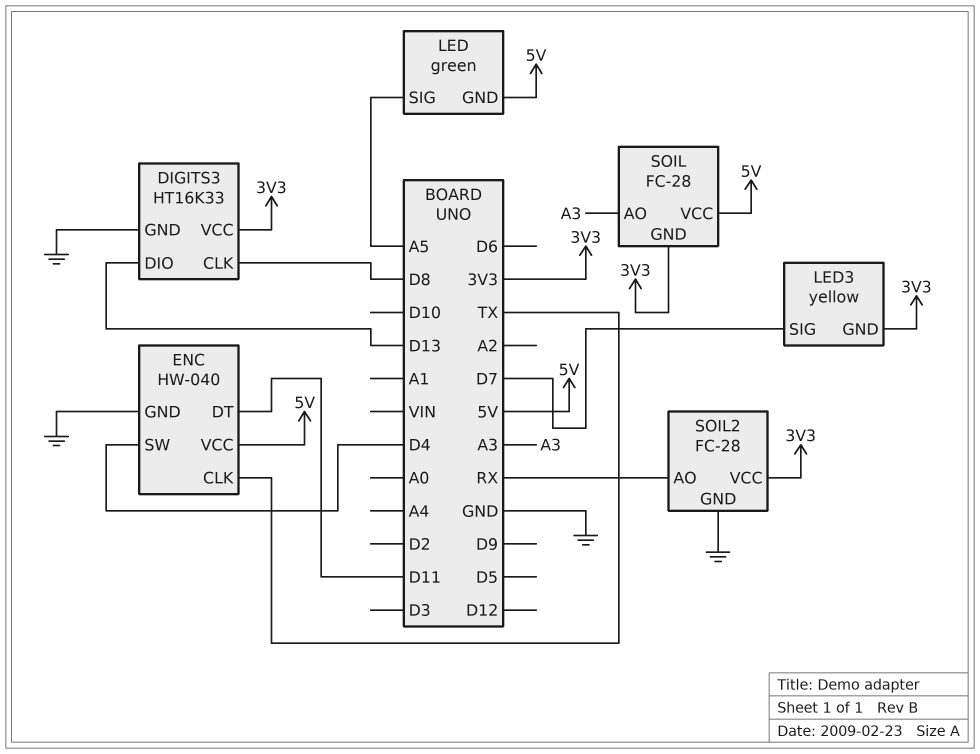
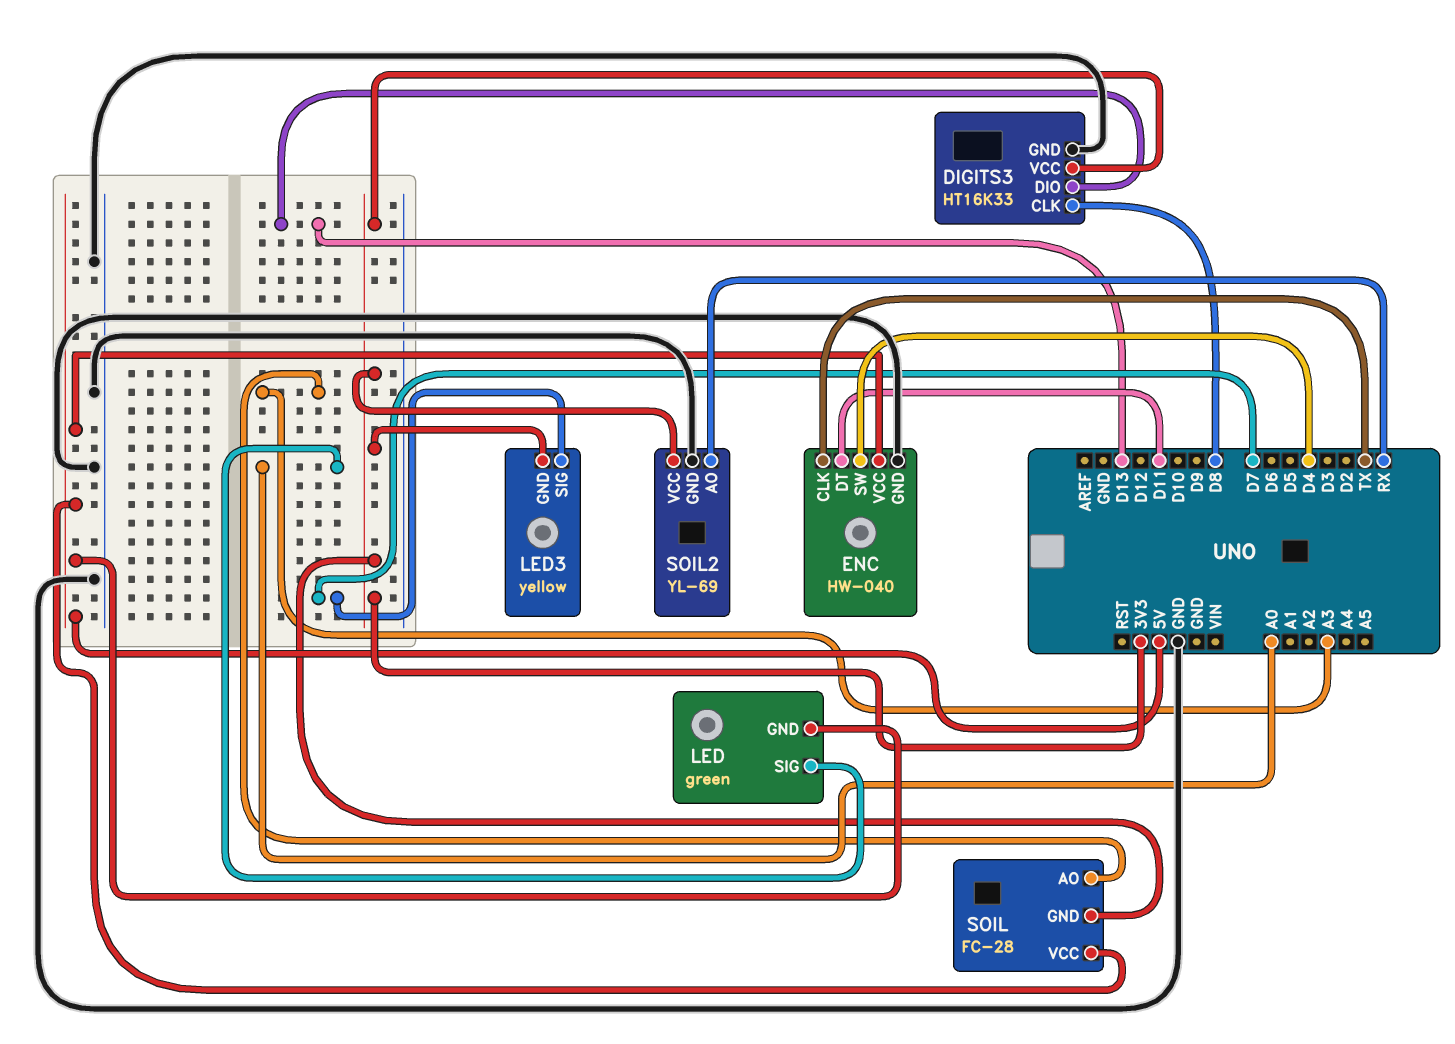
LED pin SIG: A5 -> A0
SOIL2: FC-28 -> YL-69

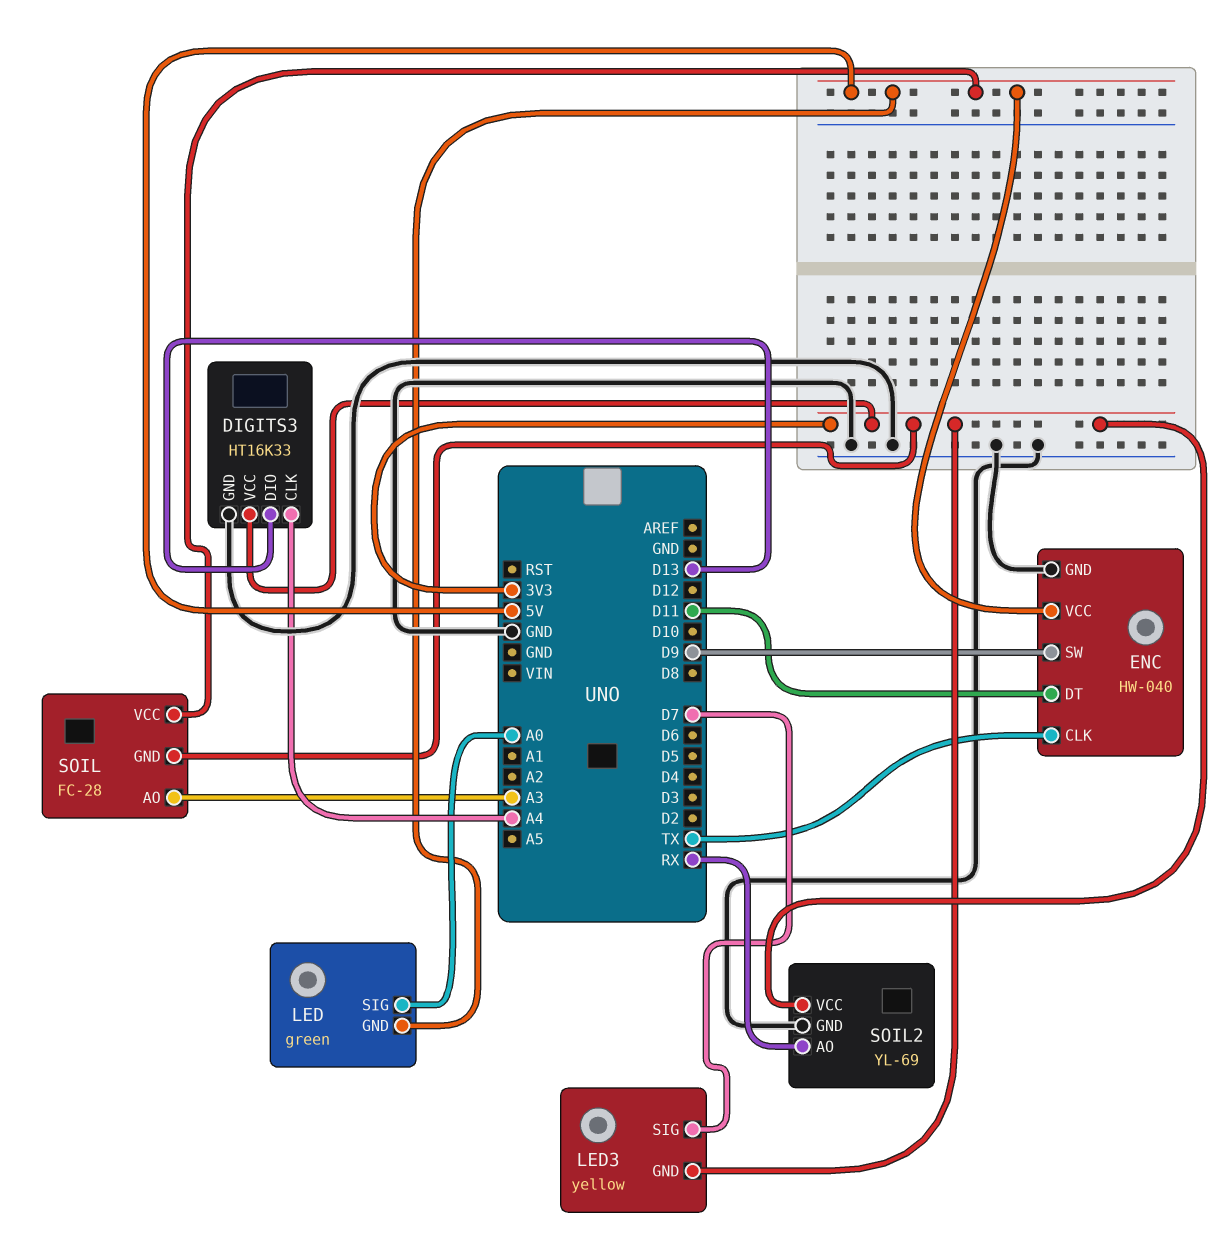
DIGITS3 pin CLK: D8 -> A4
ENC pin SW: D4 -> D9

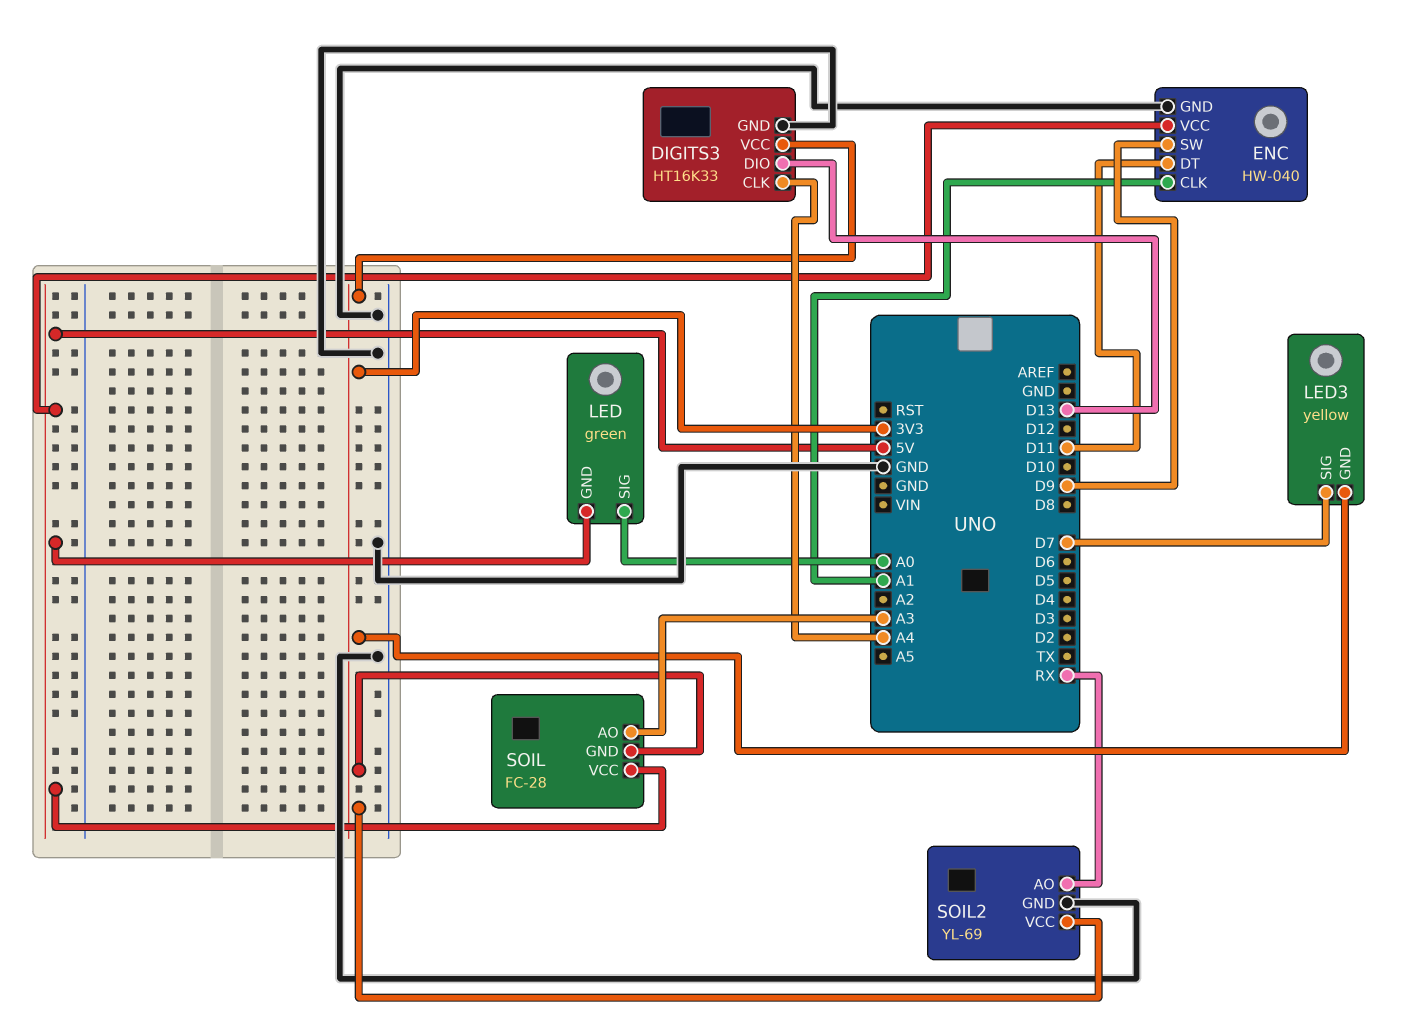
ENC pin CLK: TX -> A1

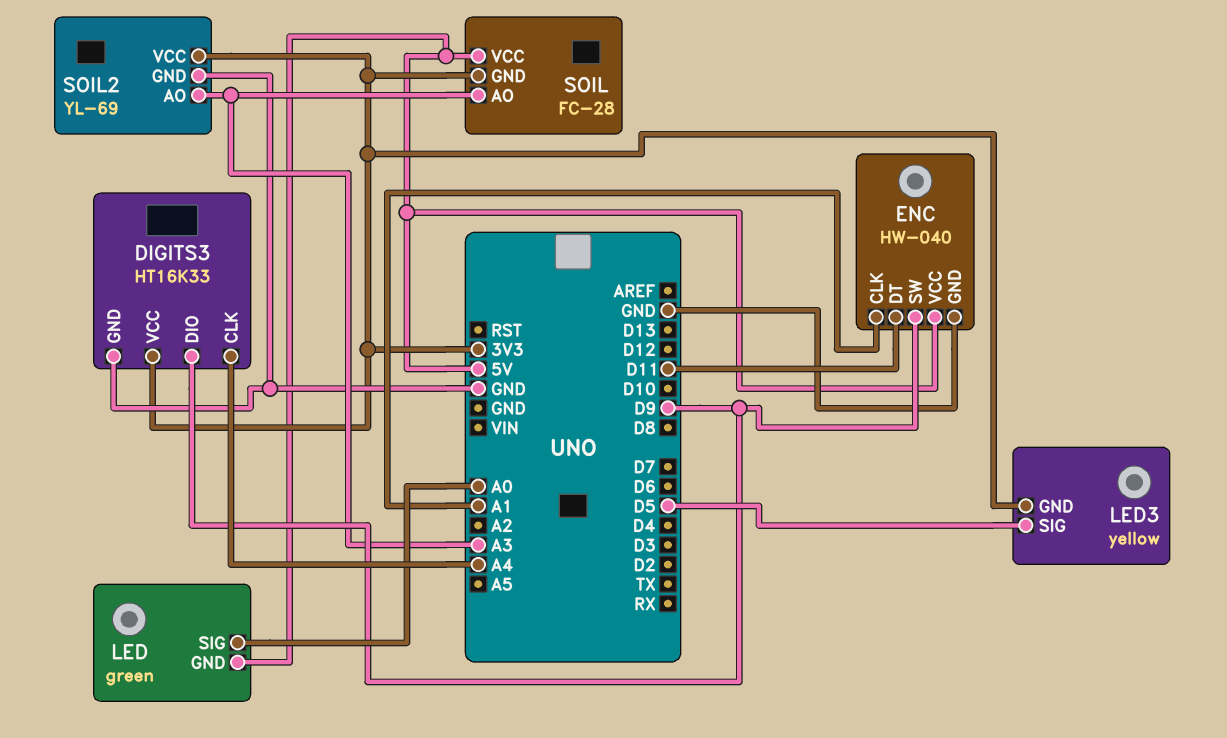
DIGITS3 pin DIO: D13 -> D9
LED3 pin SIG: D7 -> D5
SOIL2 pin AO: RX -> A3

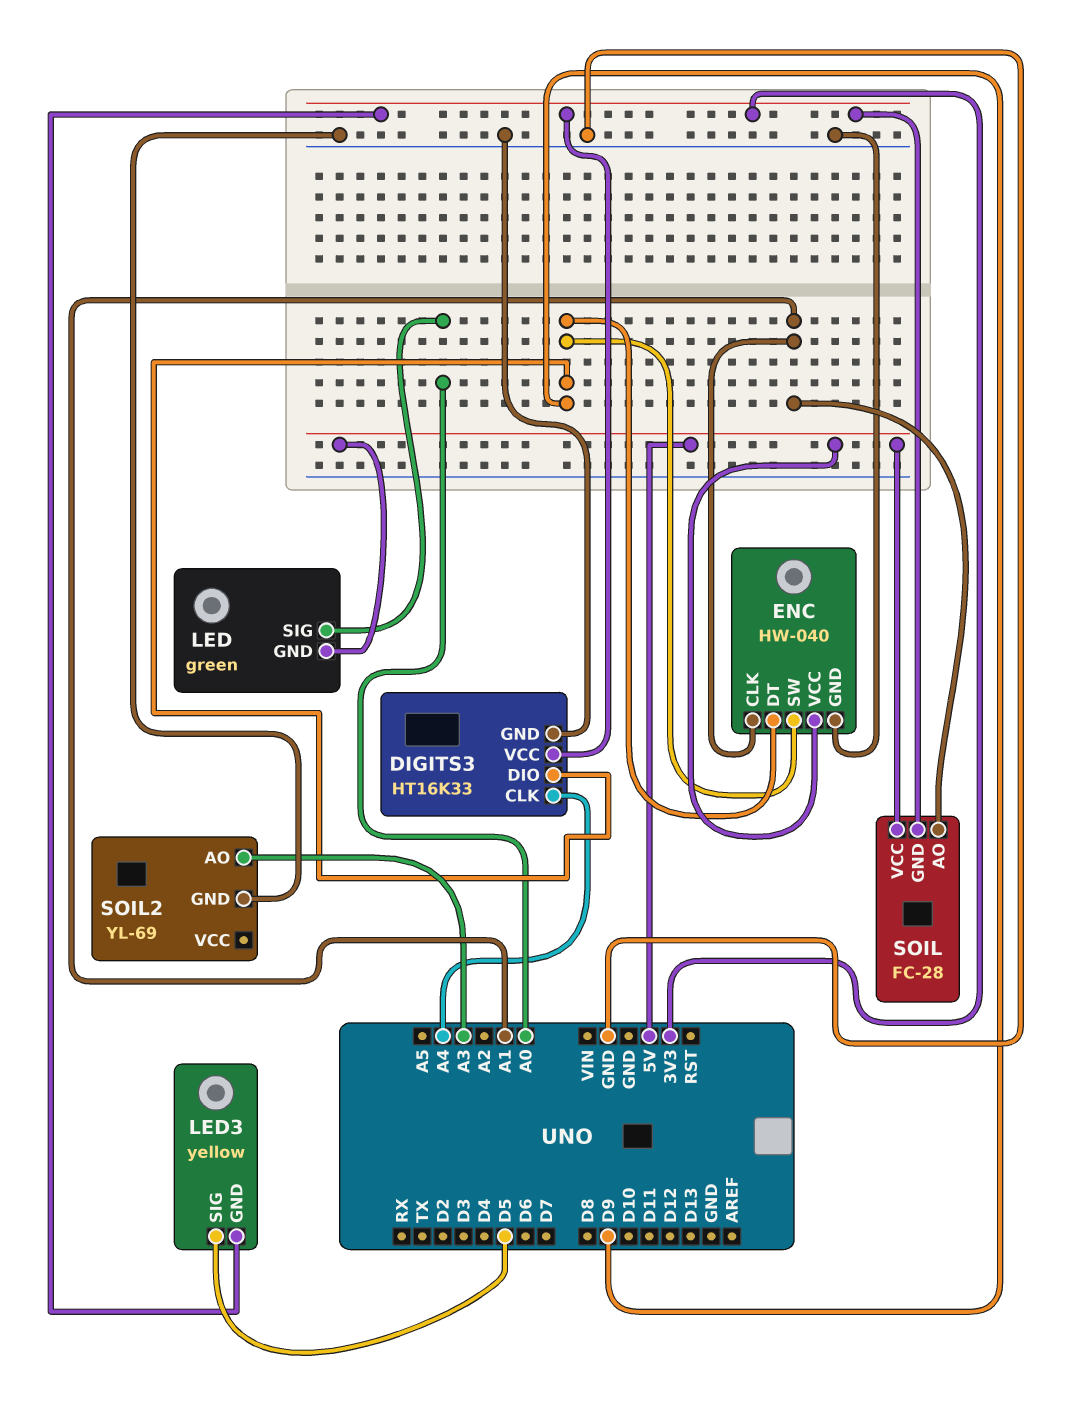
ENC pin DT: D11 -> D9
SOIL pin AO: A3 -> A1
SOIL2 pin VCC: 3V3 -> none

